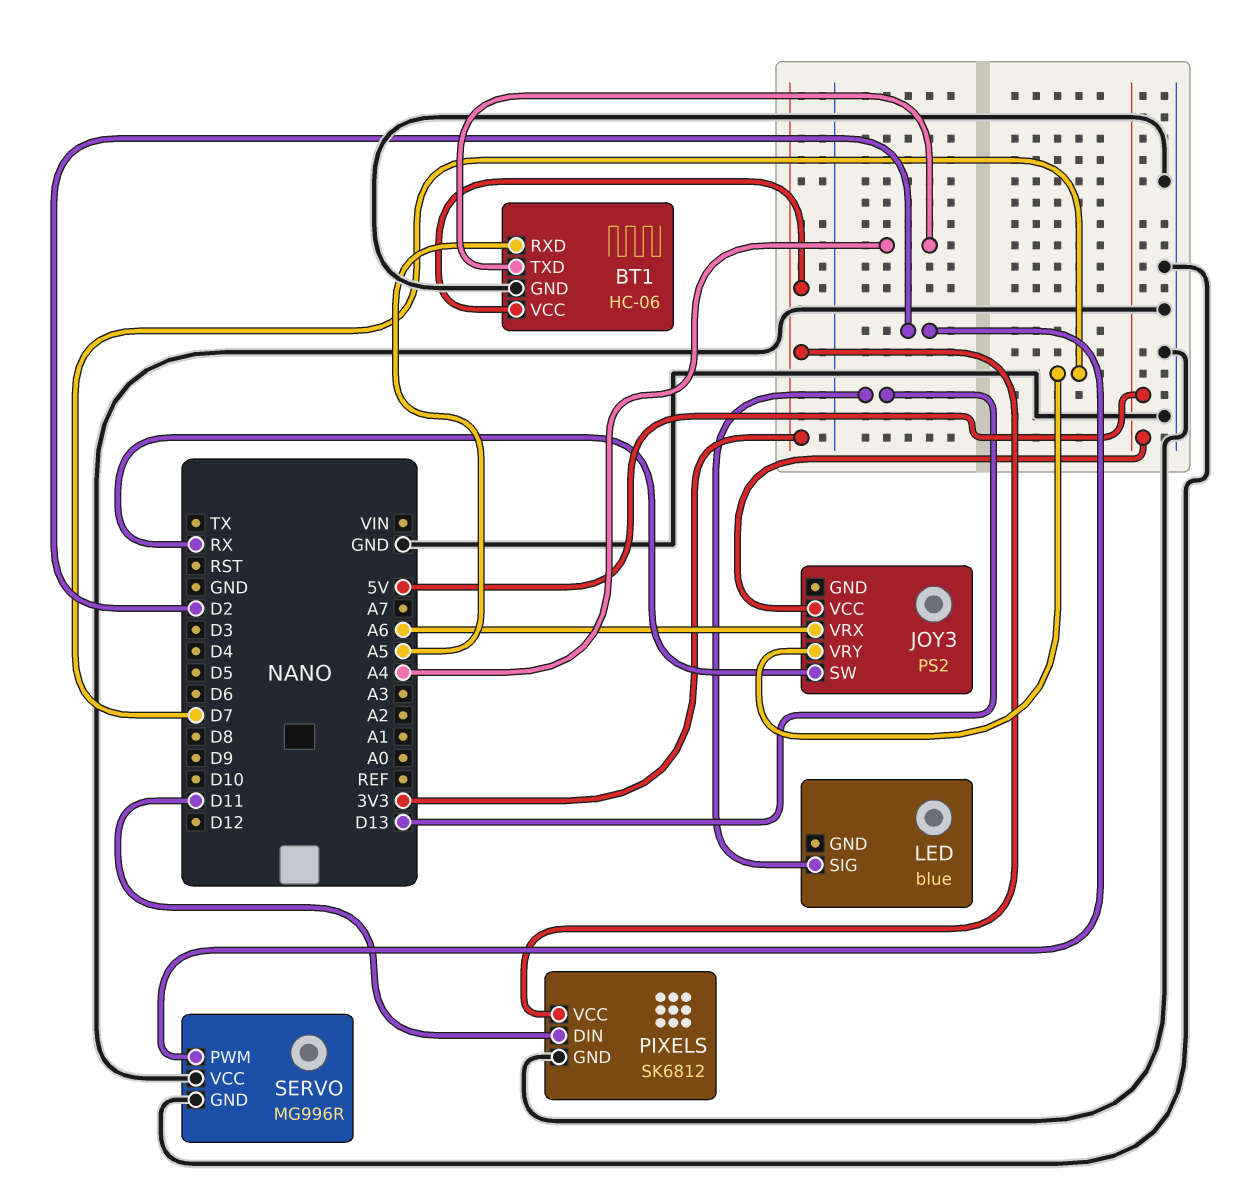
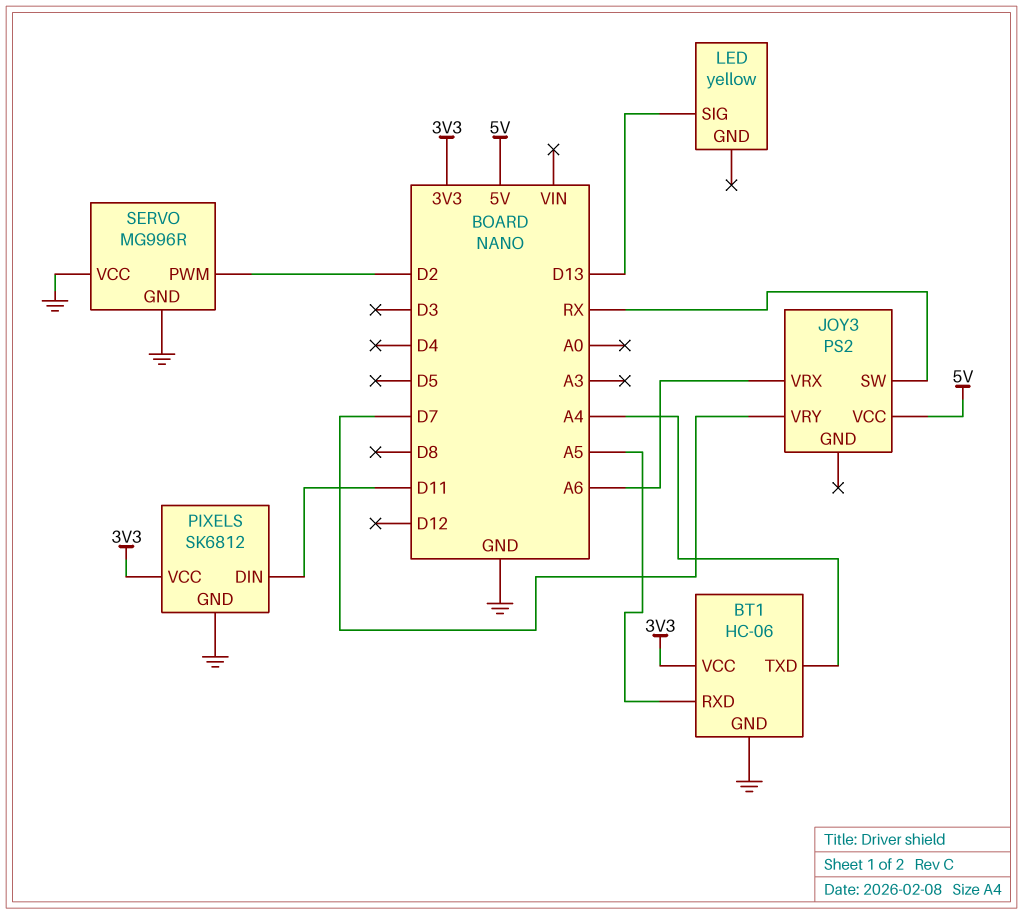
LED: blue -> yellow

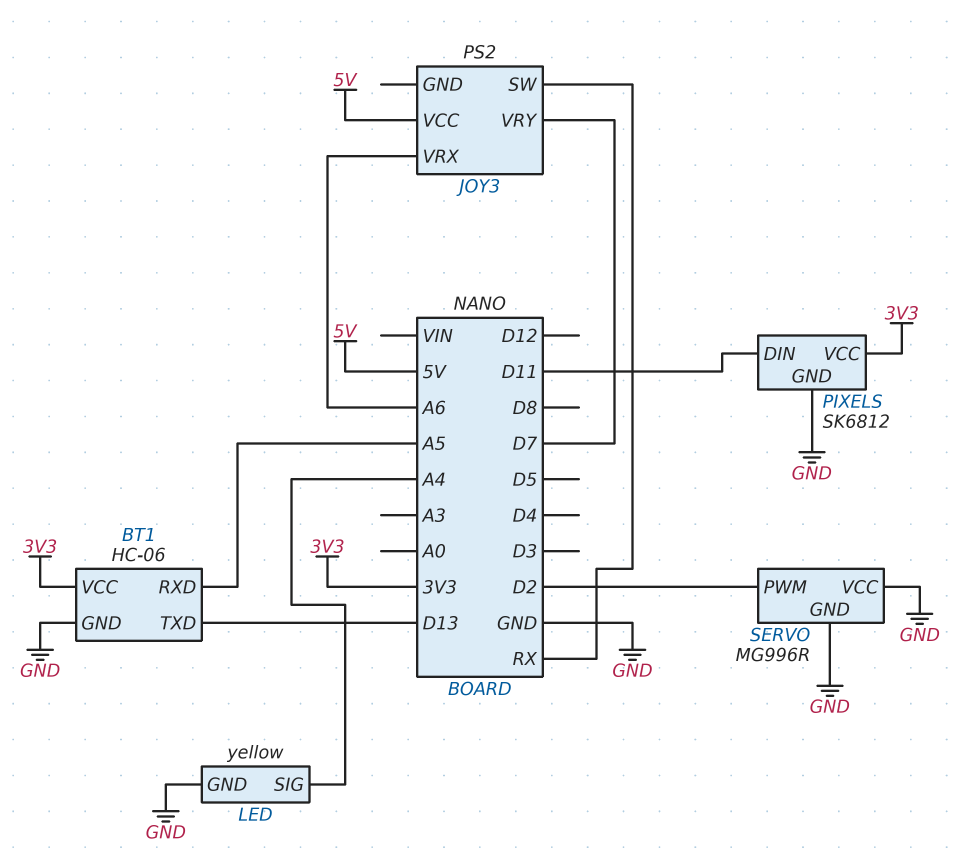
BT1 pin TXD: A4 -> D13
LED pin GND: none -> GND
LED pin SIG: D13 -> A4

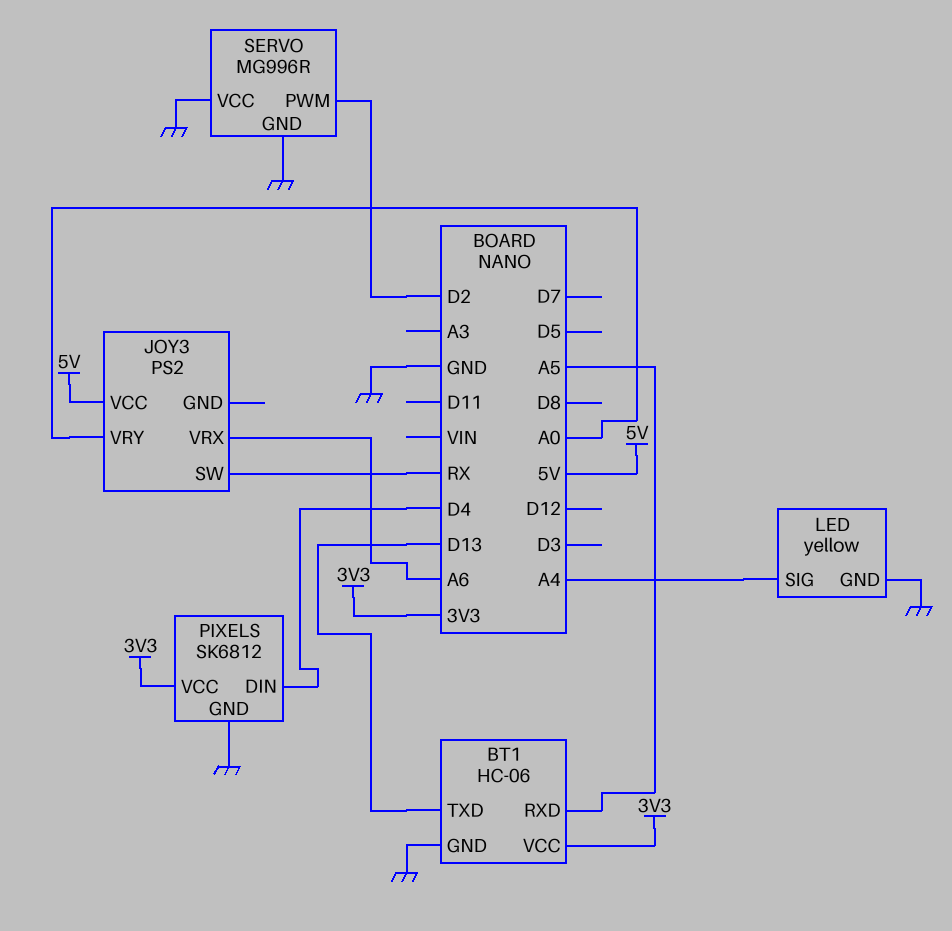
JOY3 pin VRY: D7 -> A0
PIXELS pin DIN: D11 -> D4

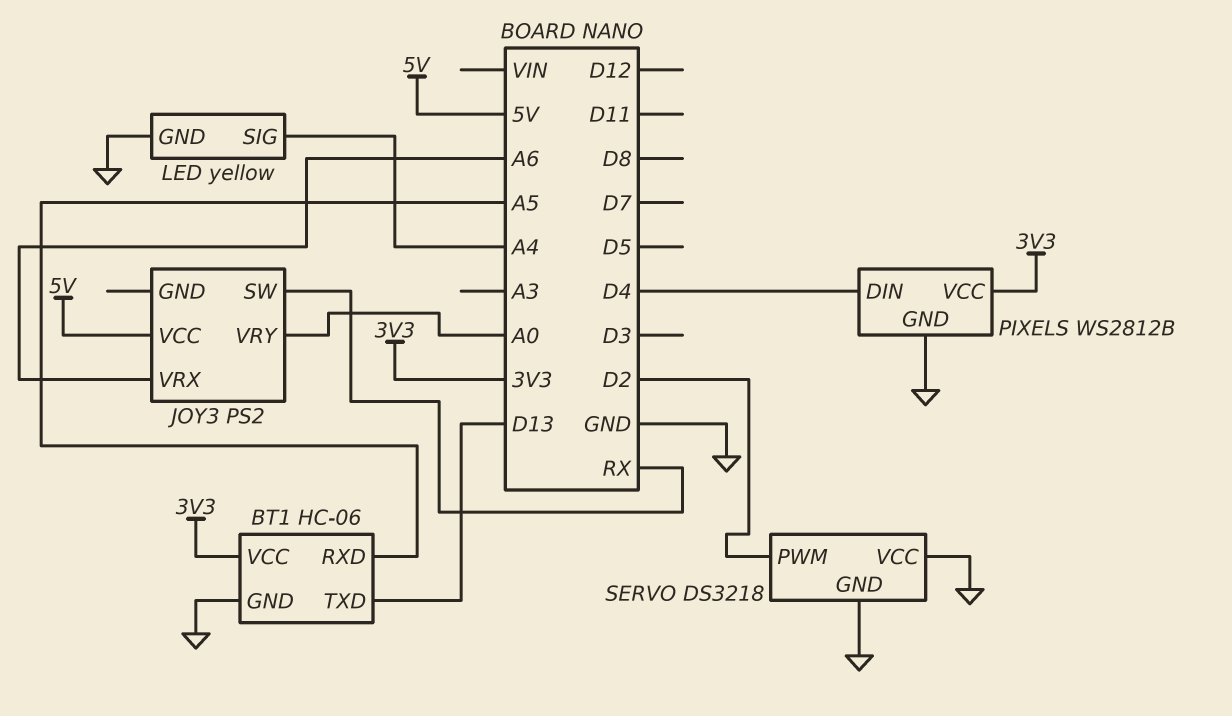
PIXELS: SK6812 -> WS2812B
SERVO: MG996R -> DS3218

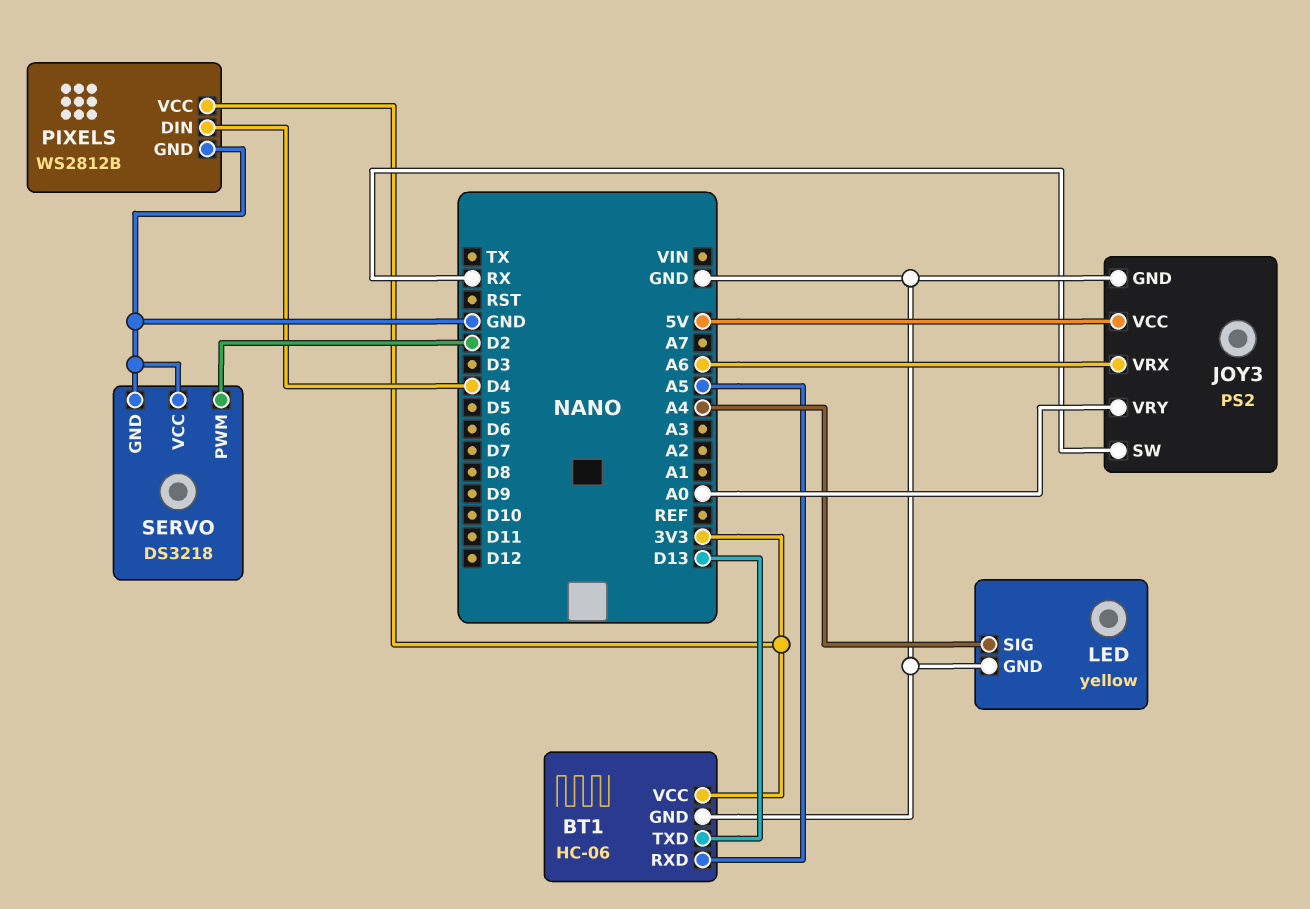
JOY3 pin GND: none -> GND

